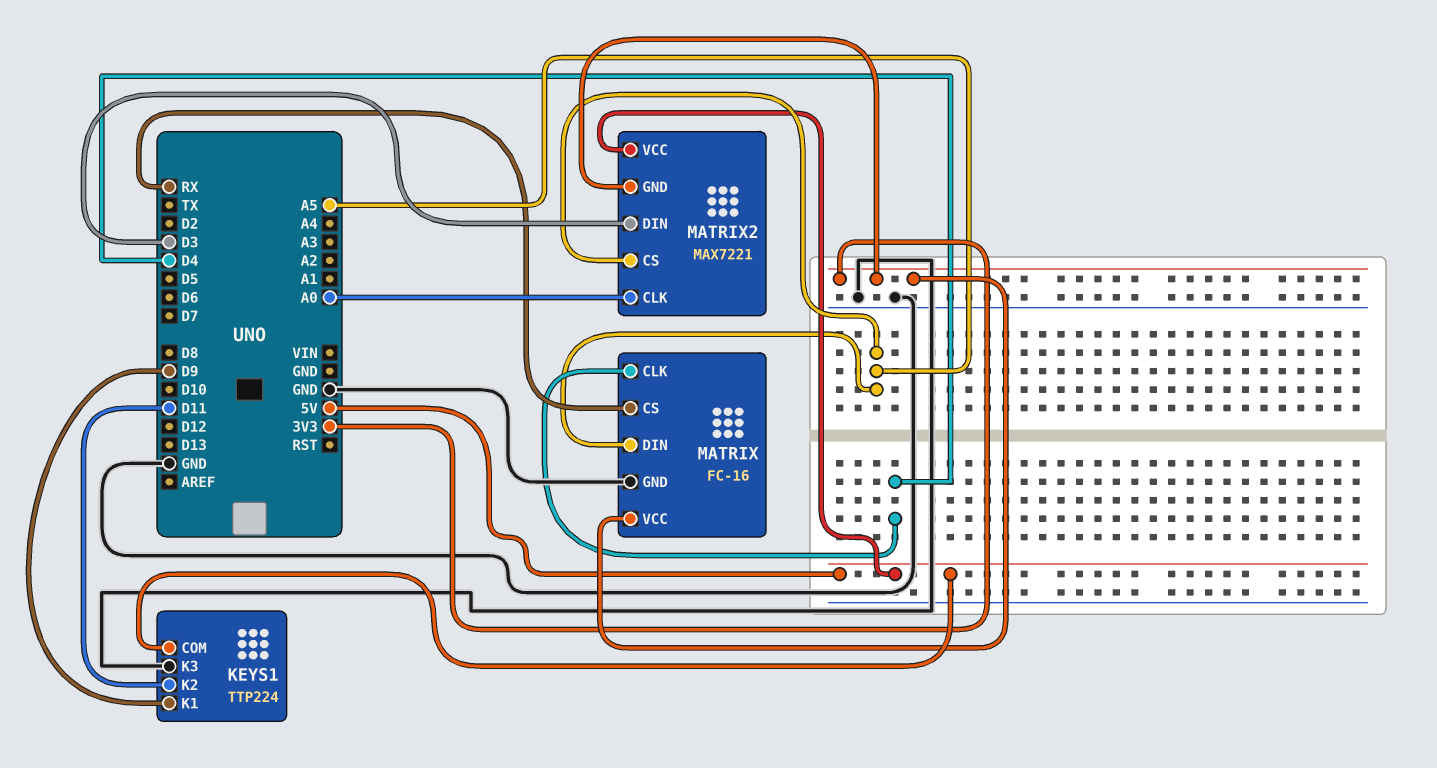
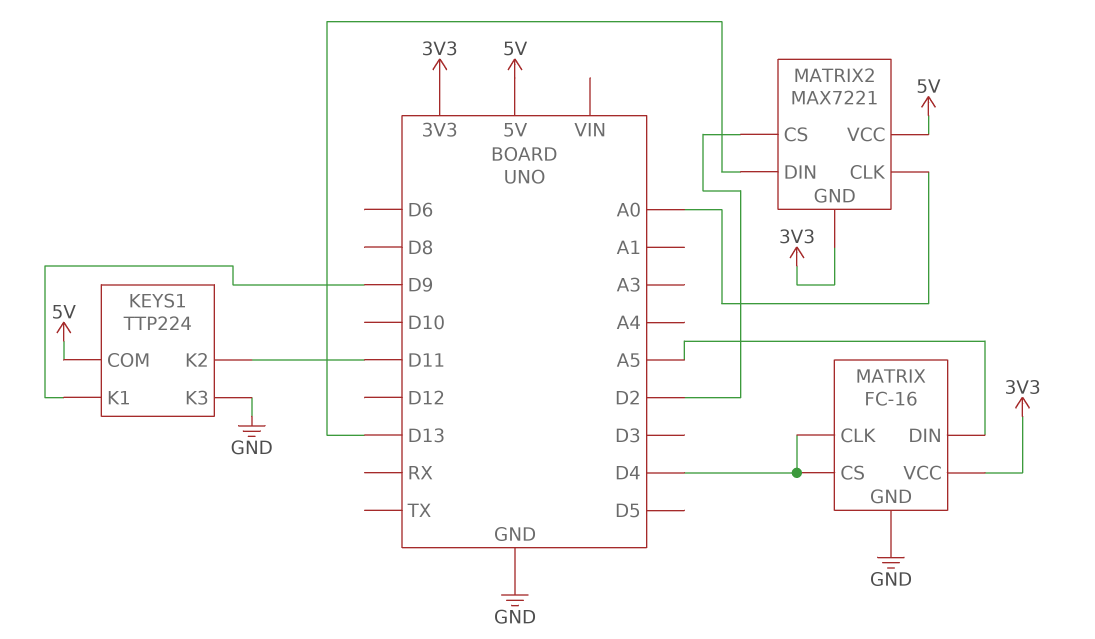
MATRIX pin CS: RX -> D4
MATRIX2 pin CS: A5 -> D2
MATRIX2 pin DIN: D3 -> D13

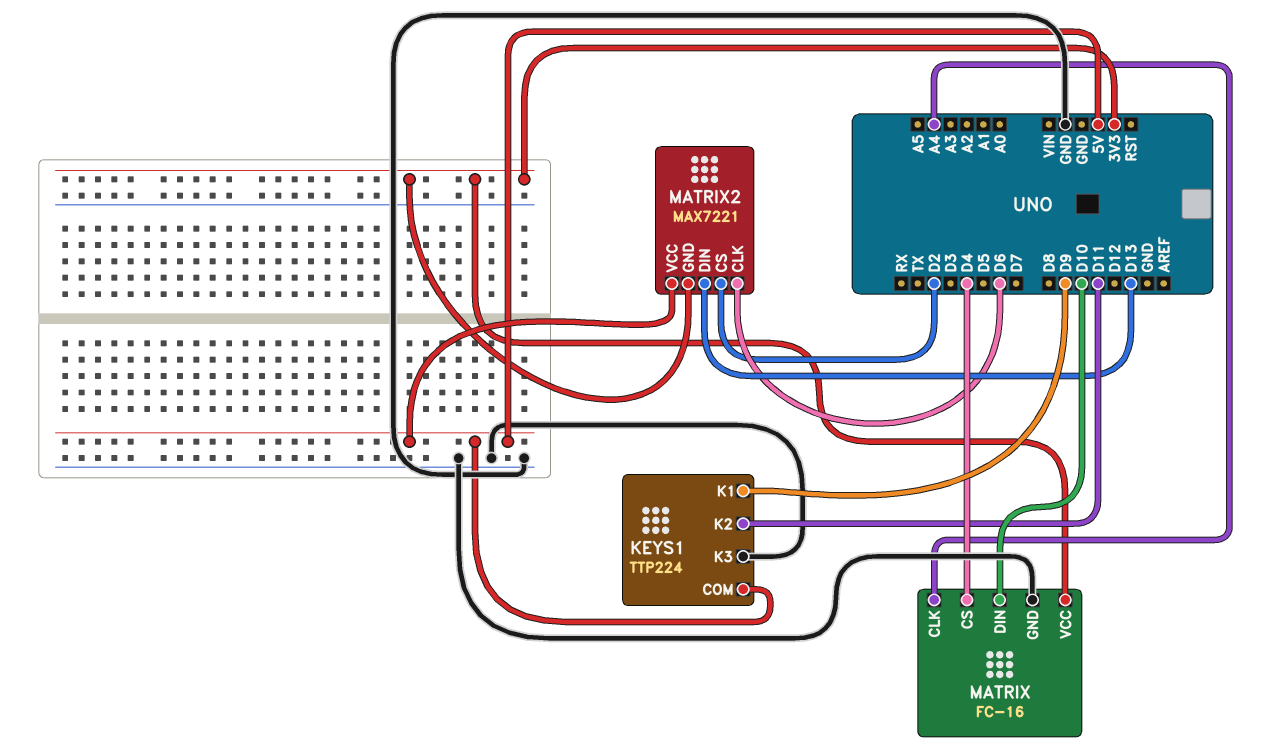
MATRIX pin CLK: D4 -> A4
MATRIX pin DIN: A5 -> D10
MATRIX2 pin CLK: A0 -> D6

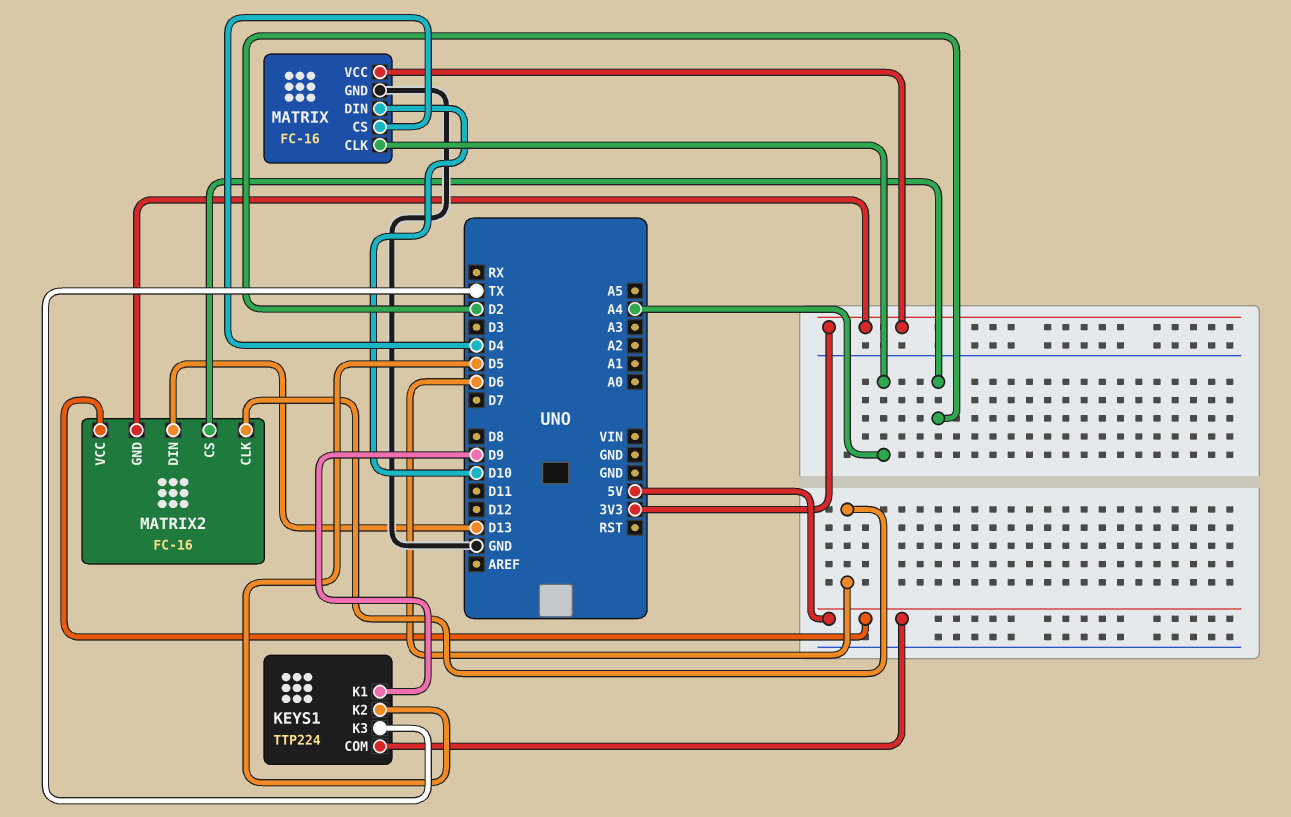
KEYS1 pin K2: D11 -> D5
KEYS1 pin K3: GND -> TX
MATRIX2: MAX7221 -> FC-16

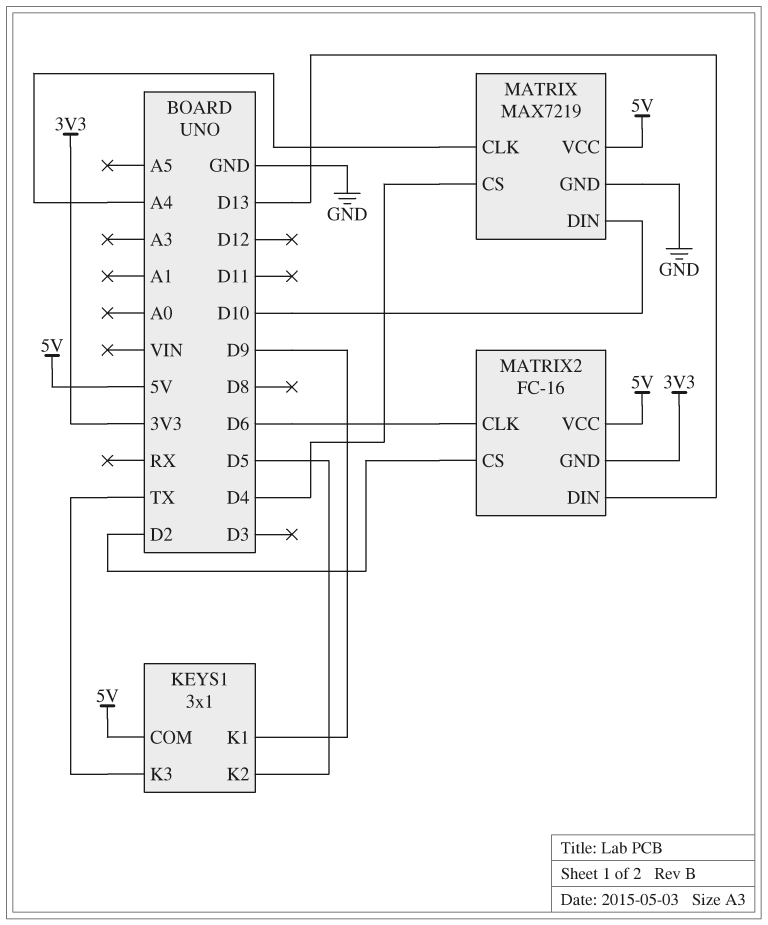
KEYS1: TTP224 -> 3x1
MATRIX: FC-16 -> MAX7219
MATRIX pin VCC: 3V3 -> 5V

